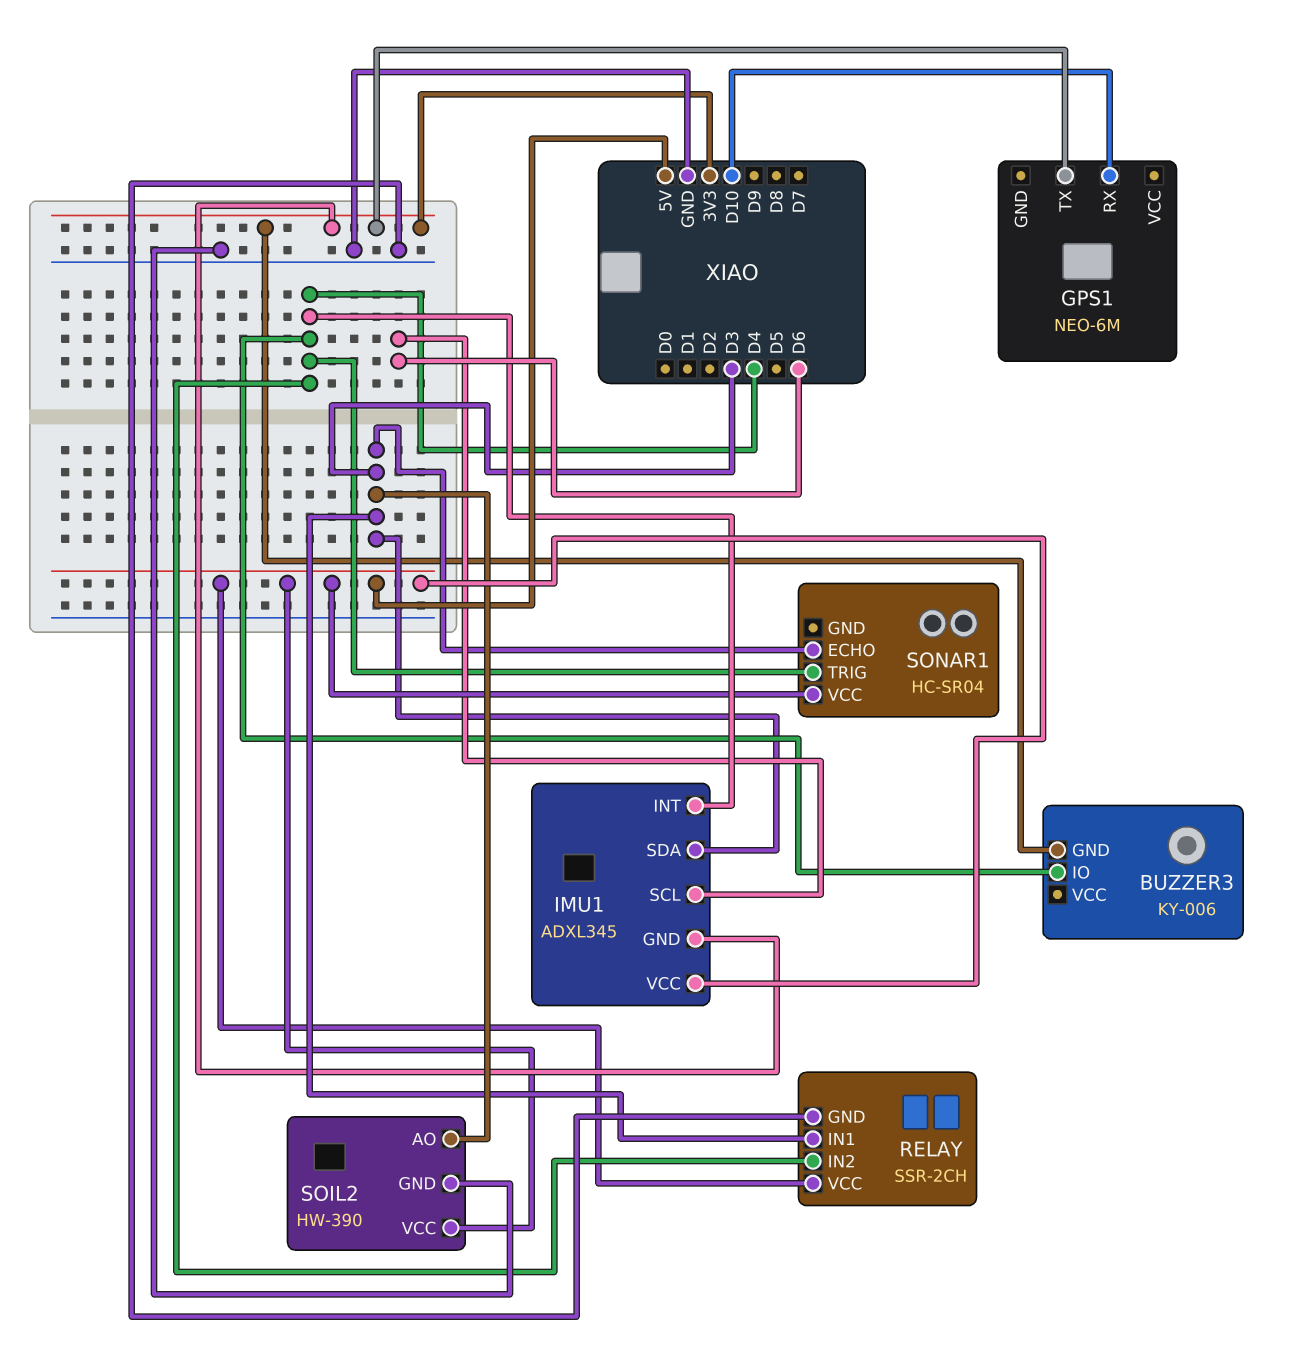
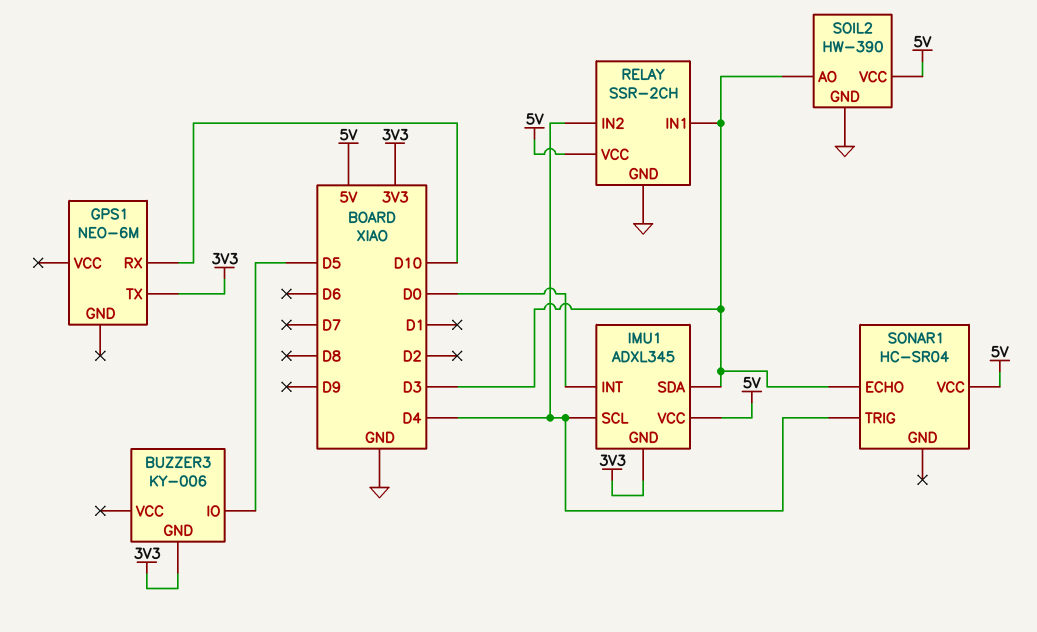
BUZZER3 pin IO: D4 -> D5
IMU1 pin INT: D4 -> D0
IMU1 pin SCL: D6 -> D4

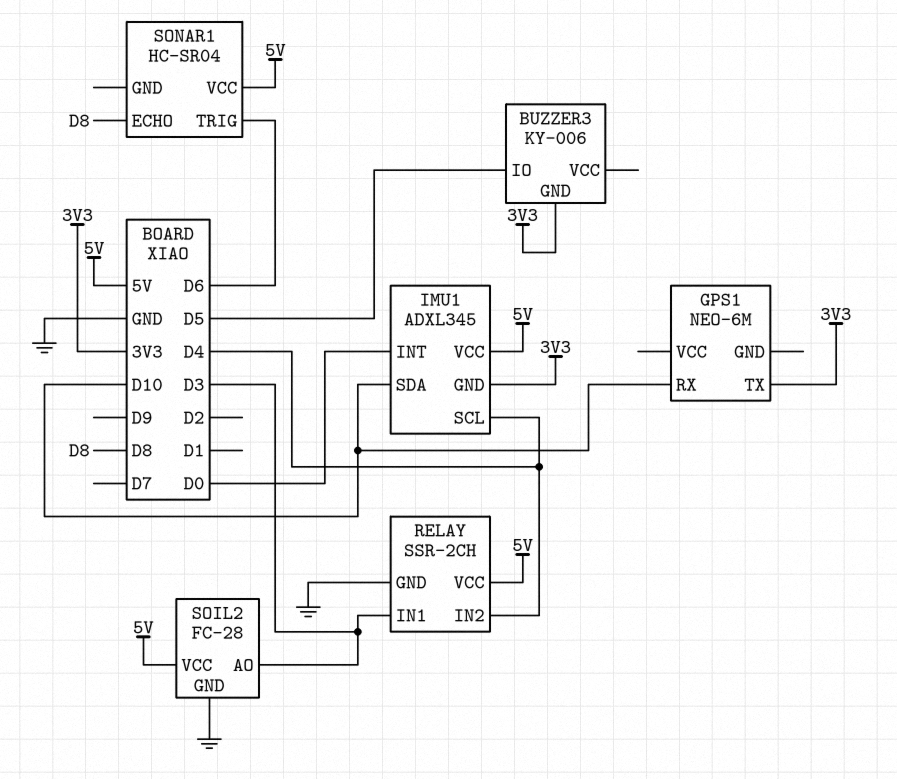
IMU1 pin SDA: D3 -> D10
SOIL2: HW-390 -> FC-28
SONAR1 pin ECHO: D3 -> D8
SONAR1 pin TRIG: D4 -> D6

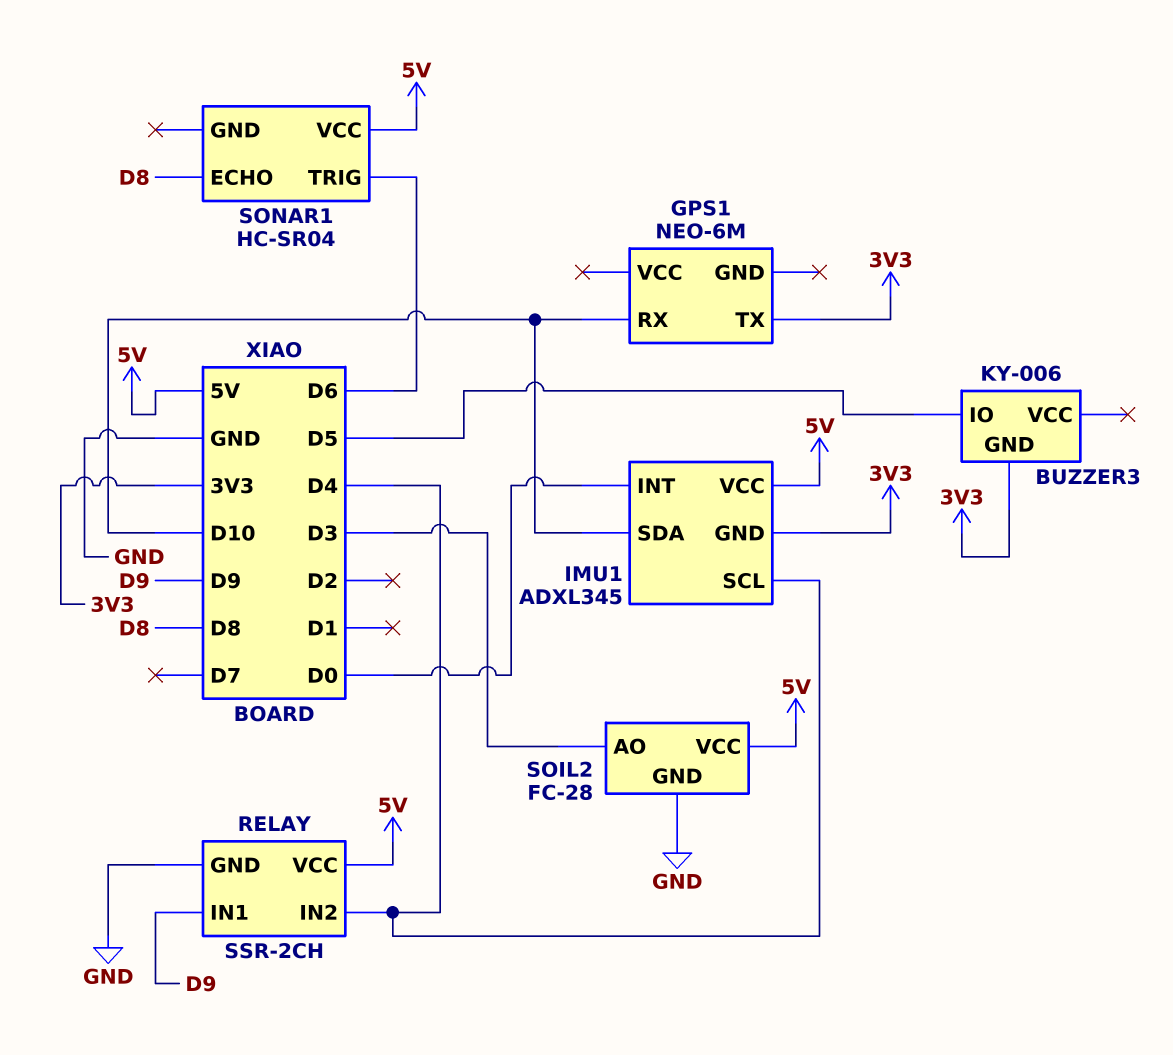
RELAY pin IN1: D3 -> D9

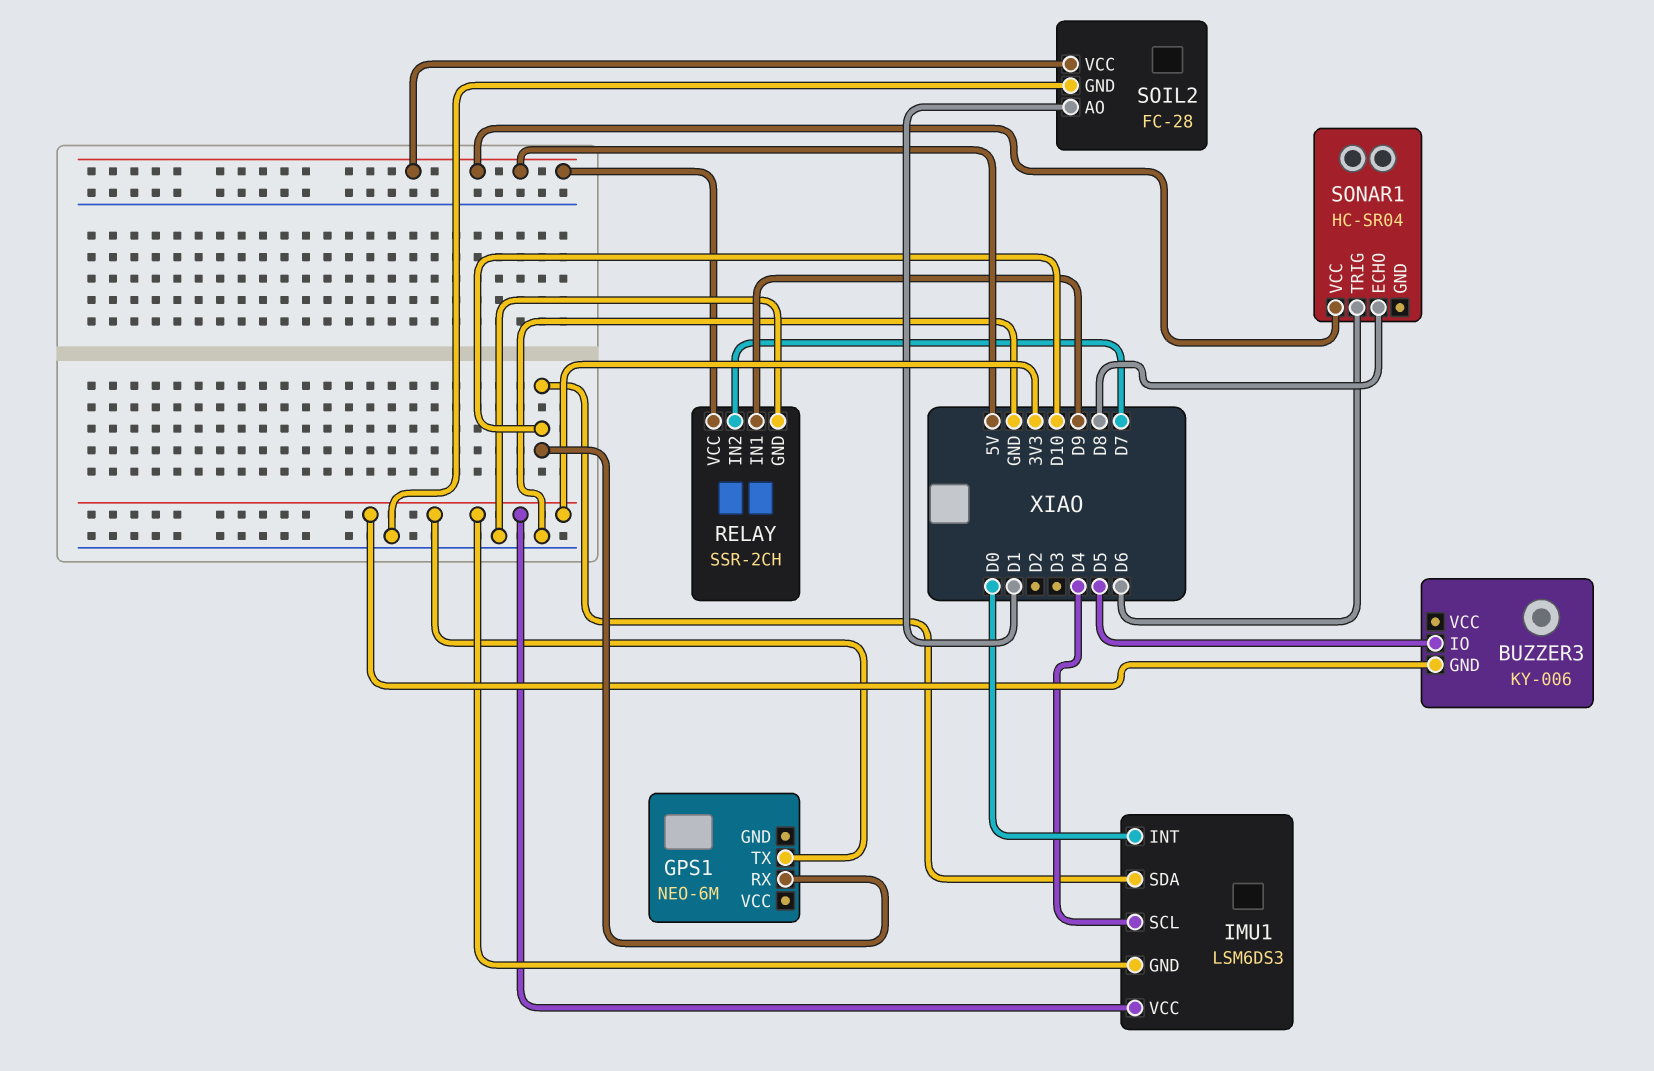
IMU1: ADXL345 -> LSM6DS3
IMU1 pin VCC: 5V -> 3V3
RELAY pin IN2: D4 -> D7
SOIL2 pin AO: D3 -> D1

